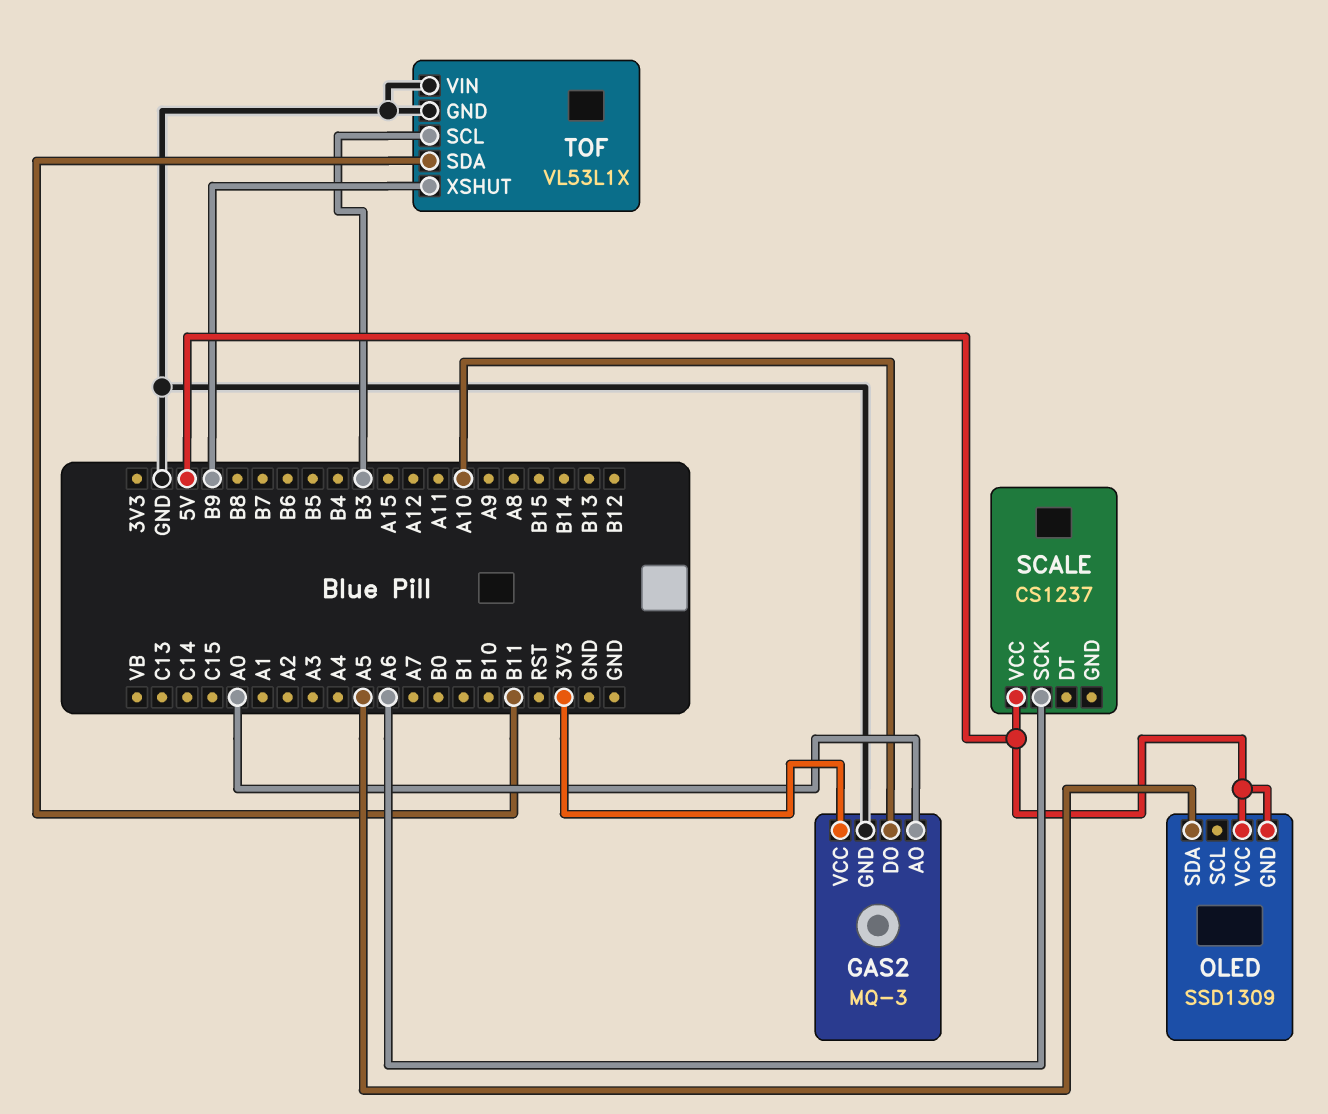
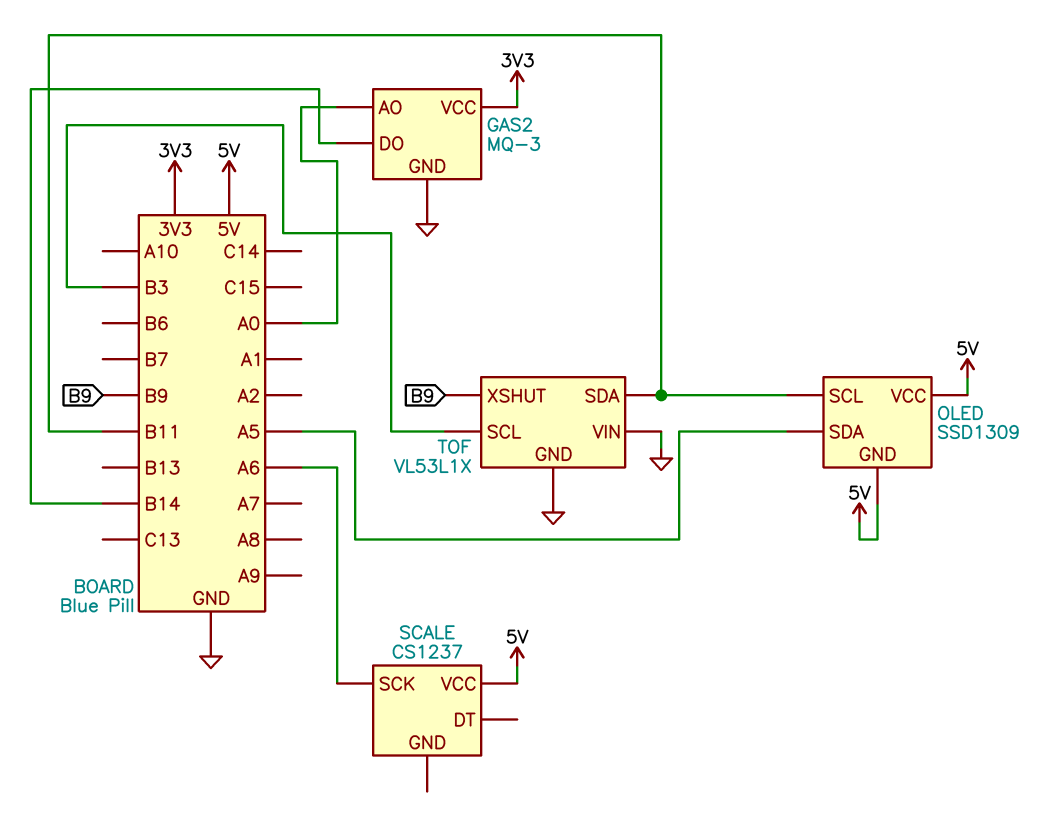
GAS2 pin DO: A10 -> B14
OLED pin SCL: none -> B11

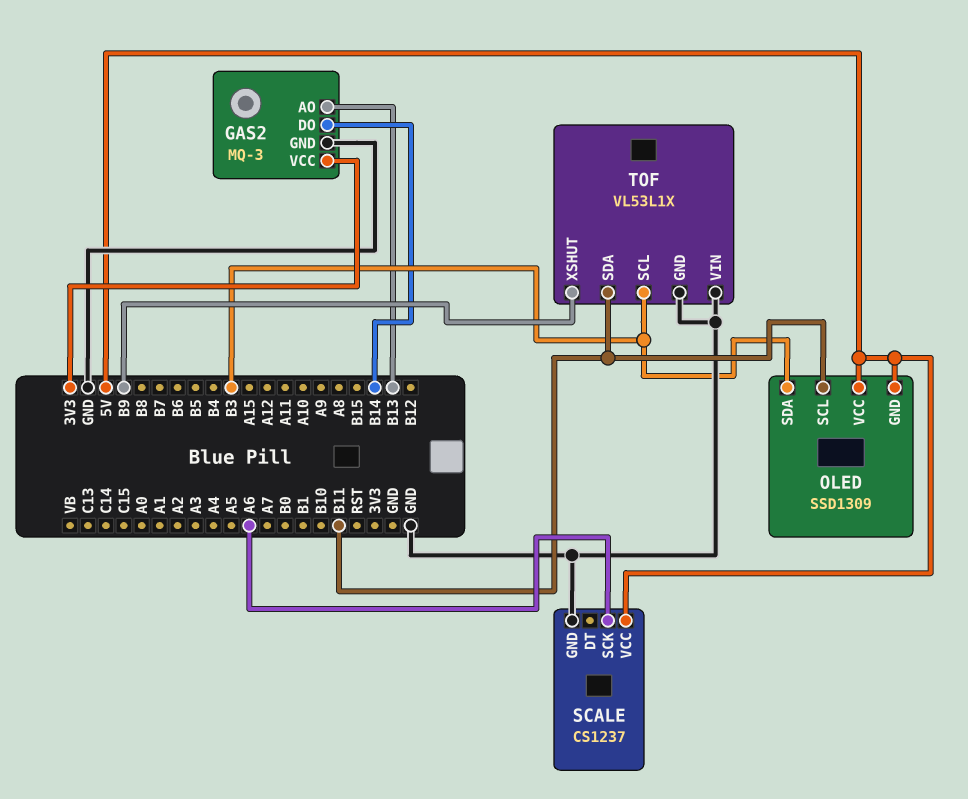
GAS2 pin AO: A0 -> B13
OLED pin SDA: A5 -> B3
SCALE pin GND: none -> GND

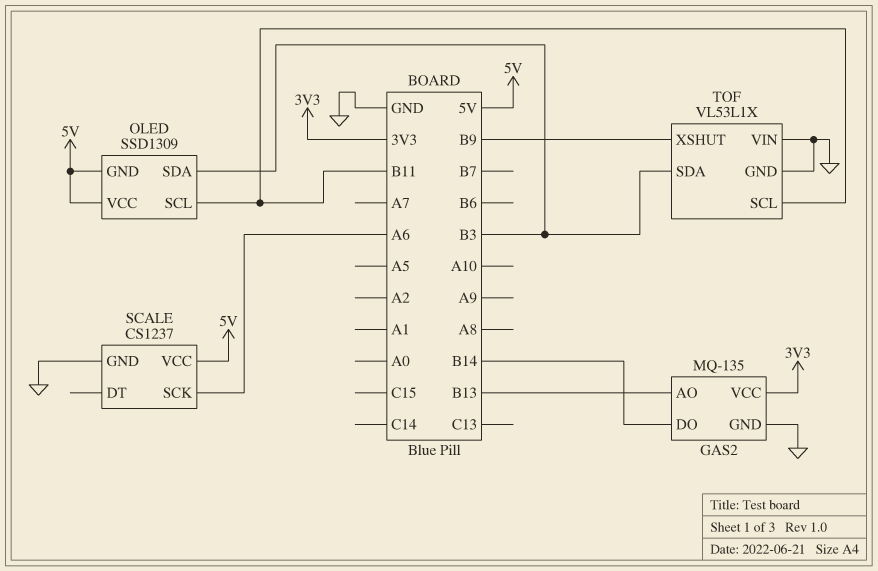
GAS2: MQ-3 -> MQ-135
TOF pin SCL: B3 -> B11
TOF pin SDA: B11 -> B3

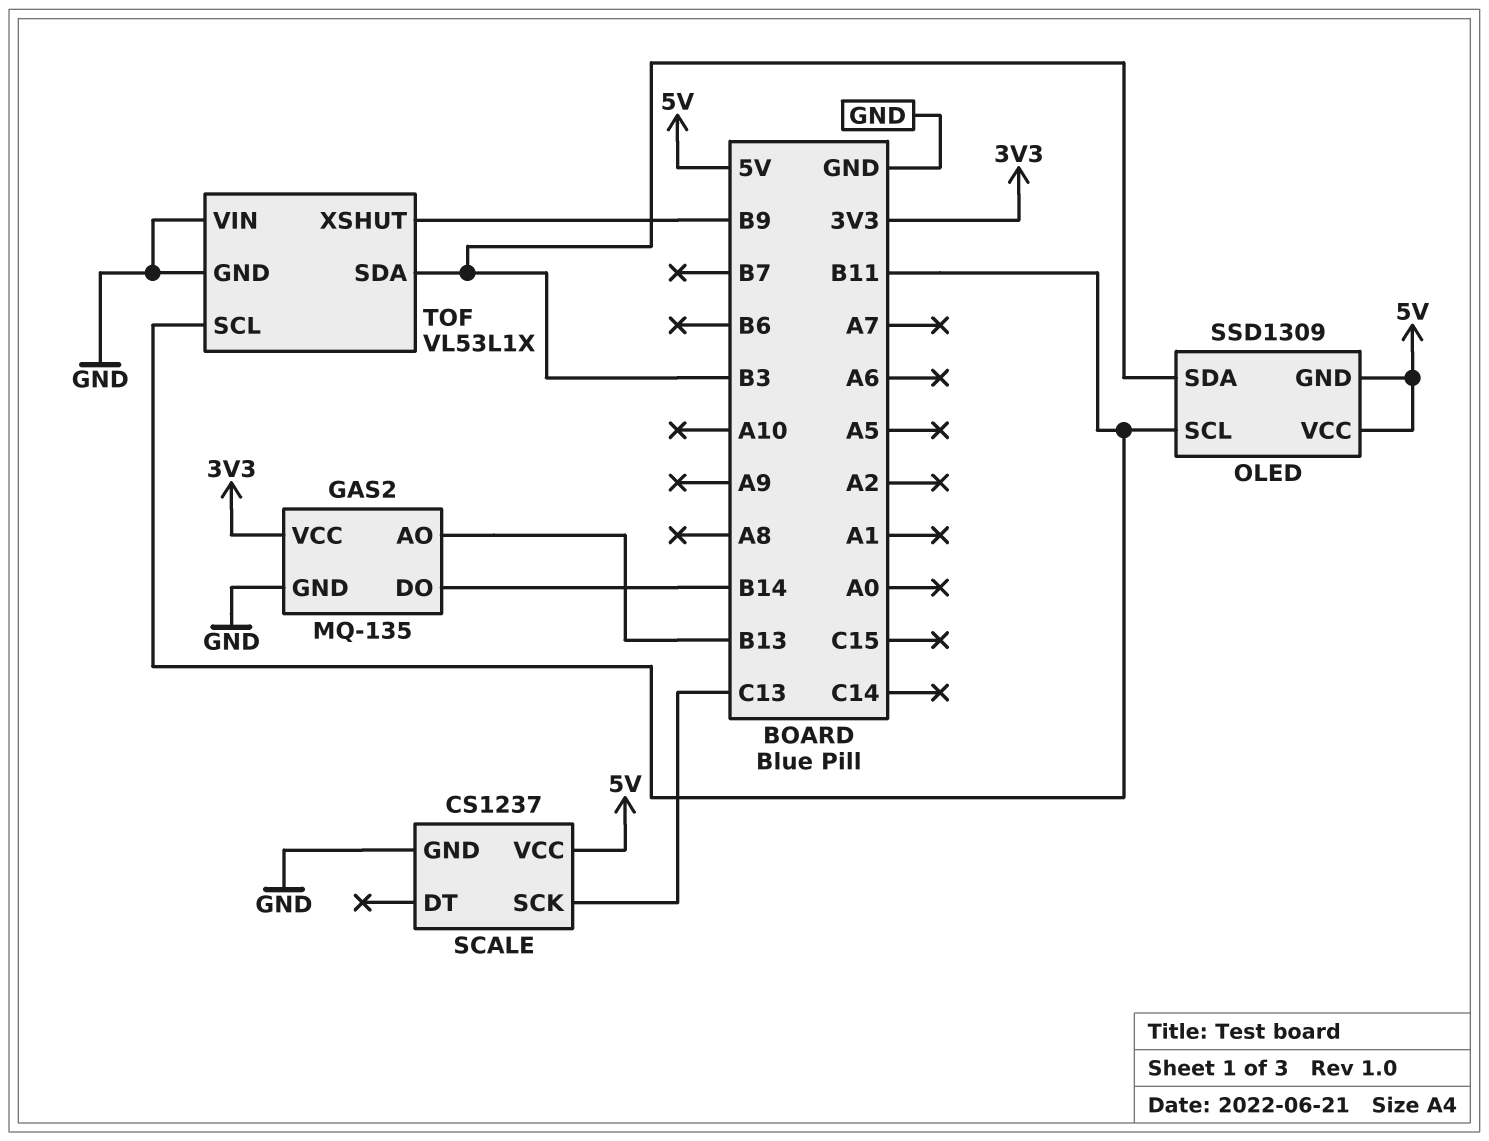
SCALE pin SCK: A6 -> C13

